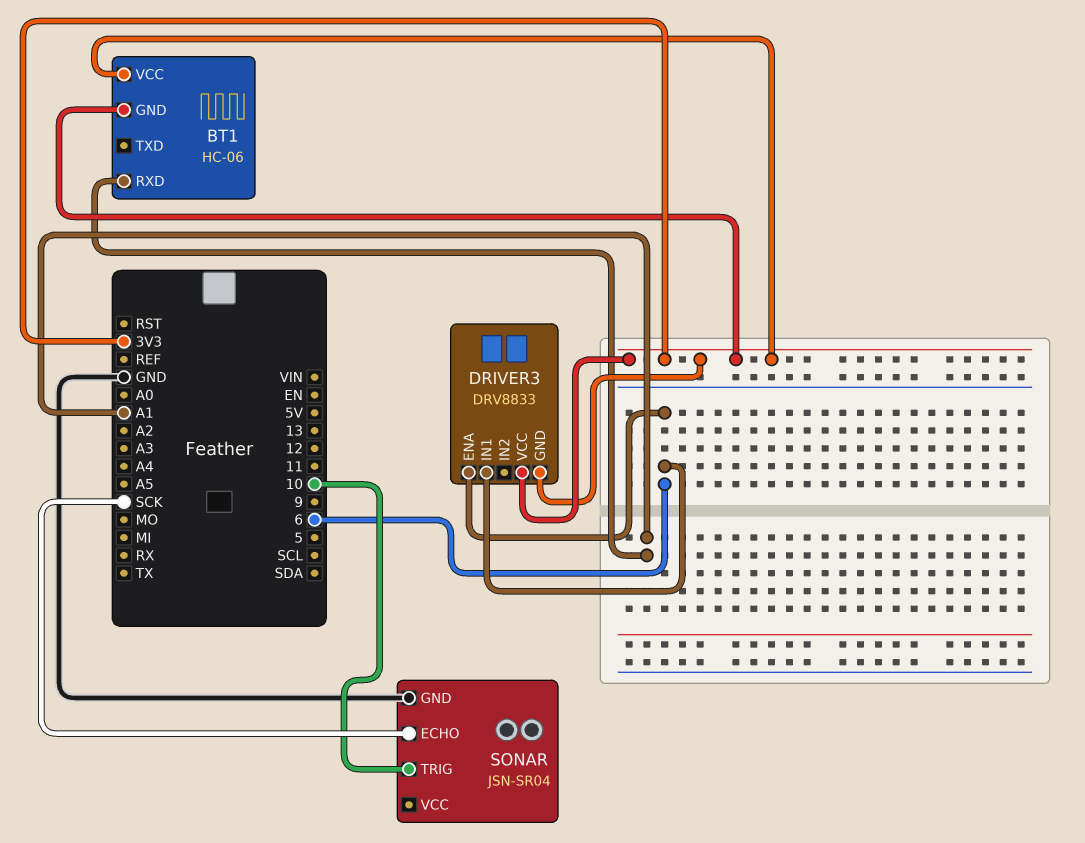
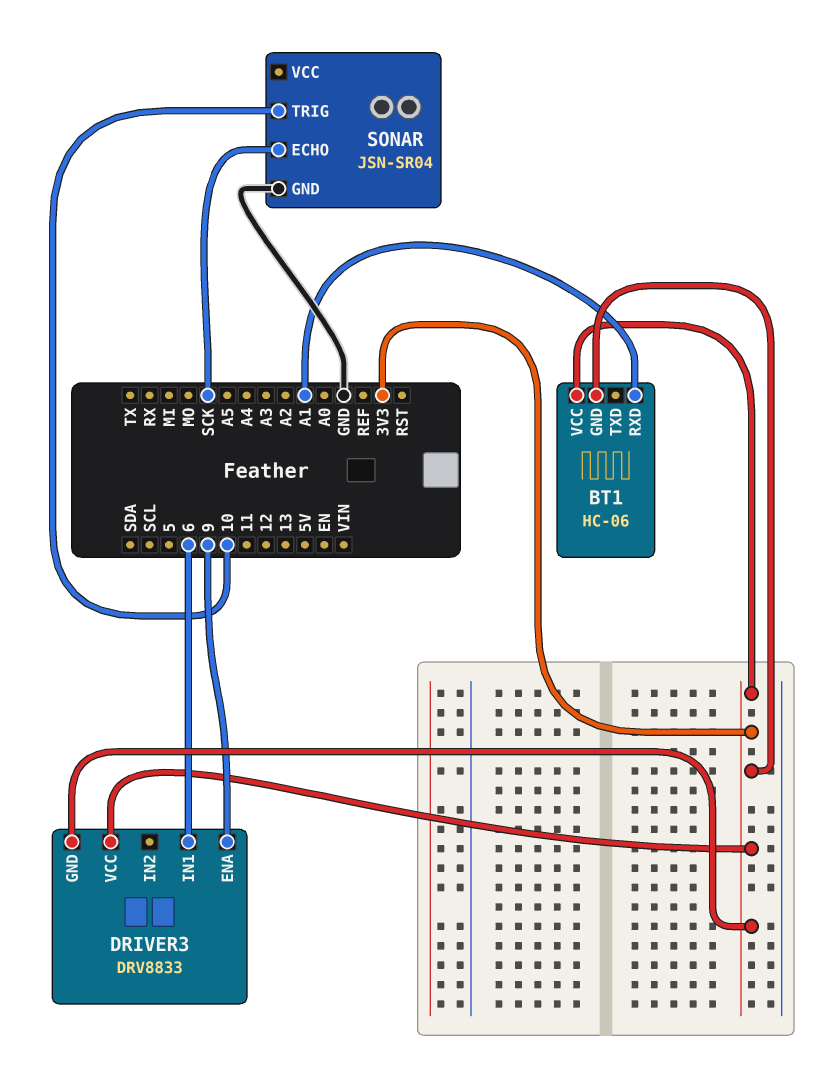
DRIVER3 pin ENA: 6 -> 9

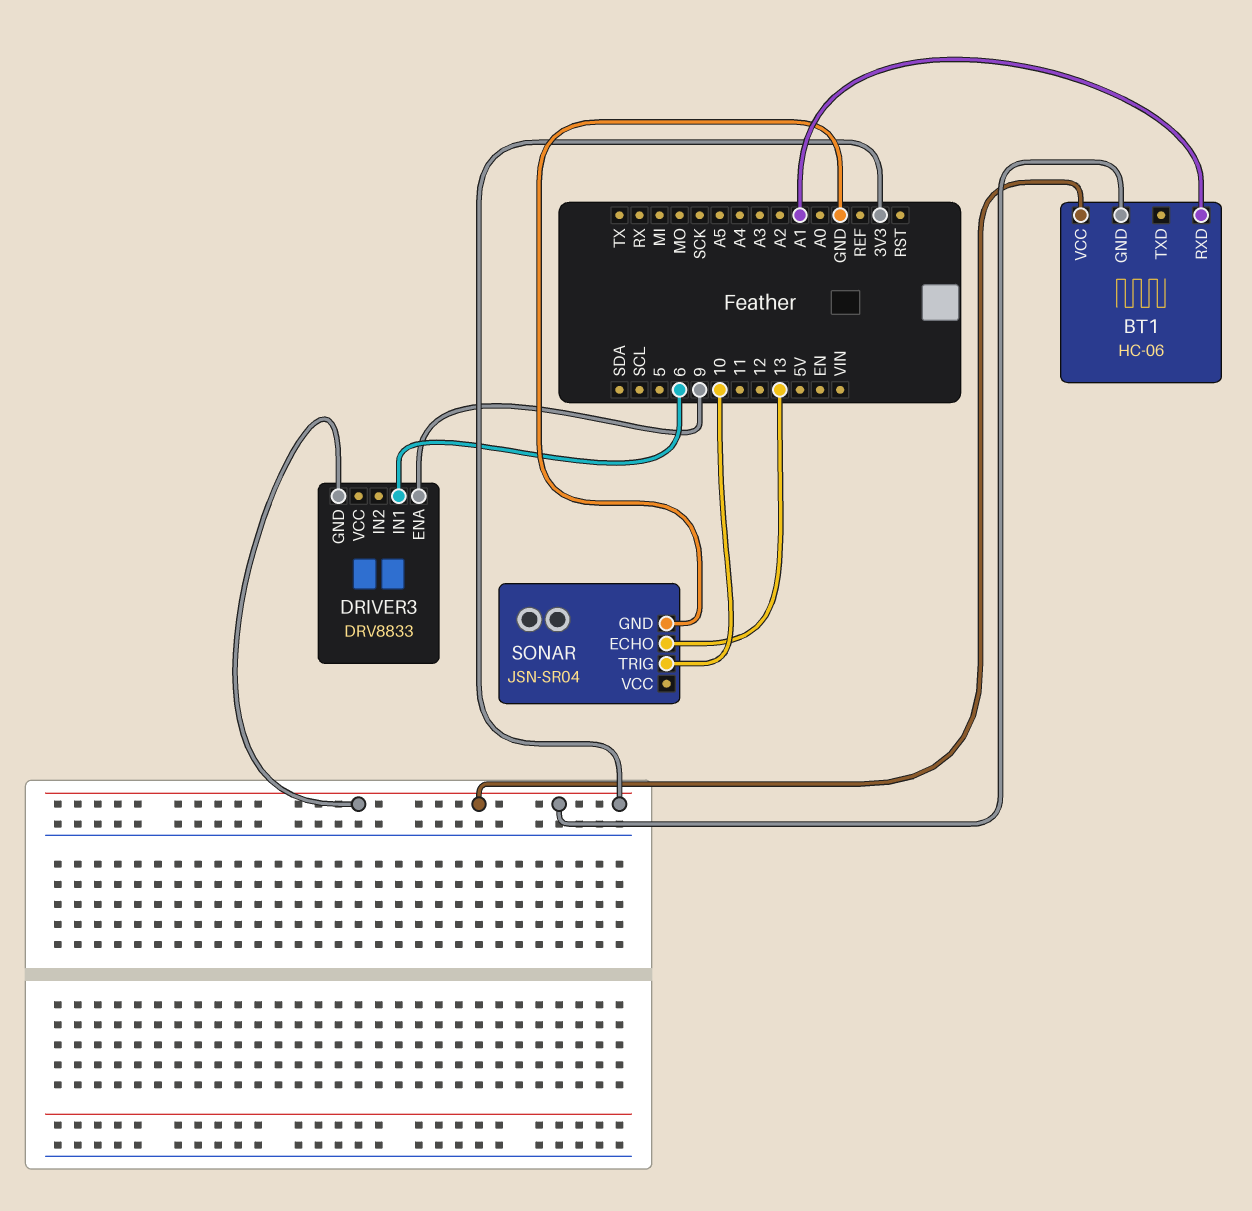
DRIVER3 pin VCC: 3V3 -> none
SONAR pin ECHO: SCK -> 13

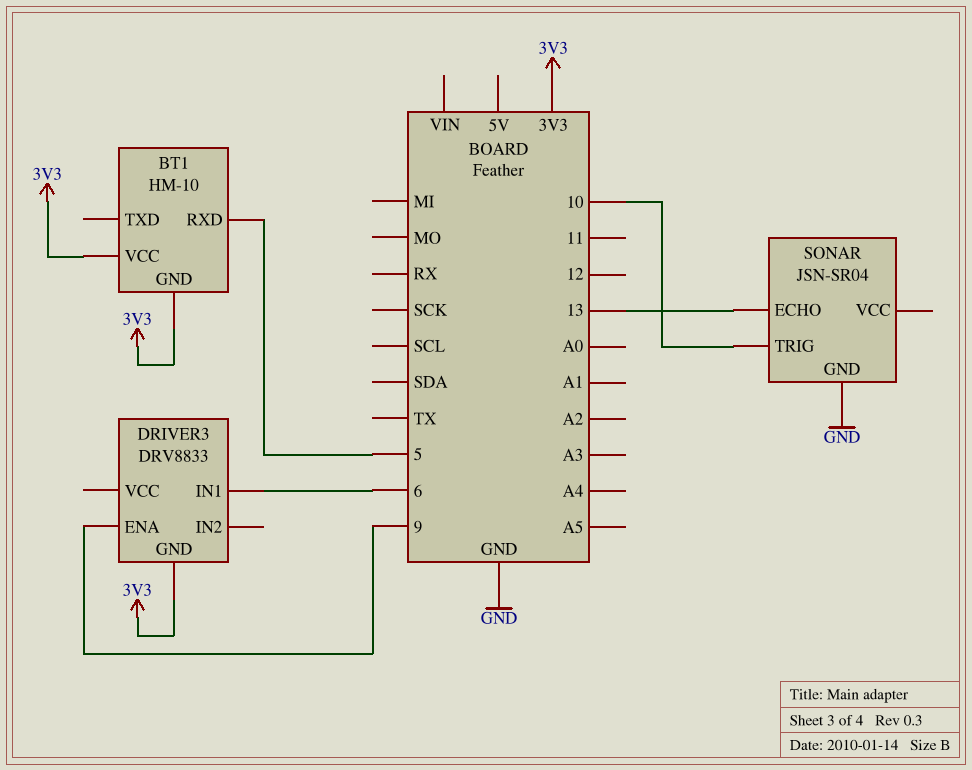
BT1: HC-06 -> HM-10
BT1 pin RXD: A1 -> 5

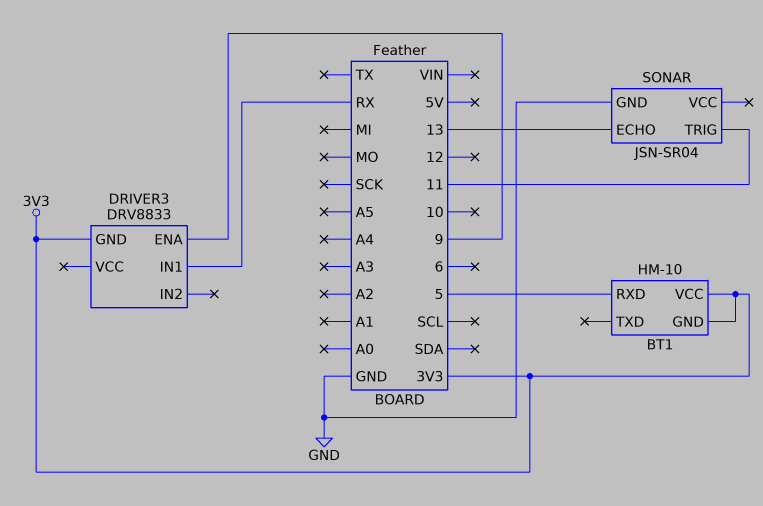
DRIVER3 pin IN1: 6 -> RX
SONAR pin TRIG: 10 -> 11

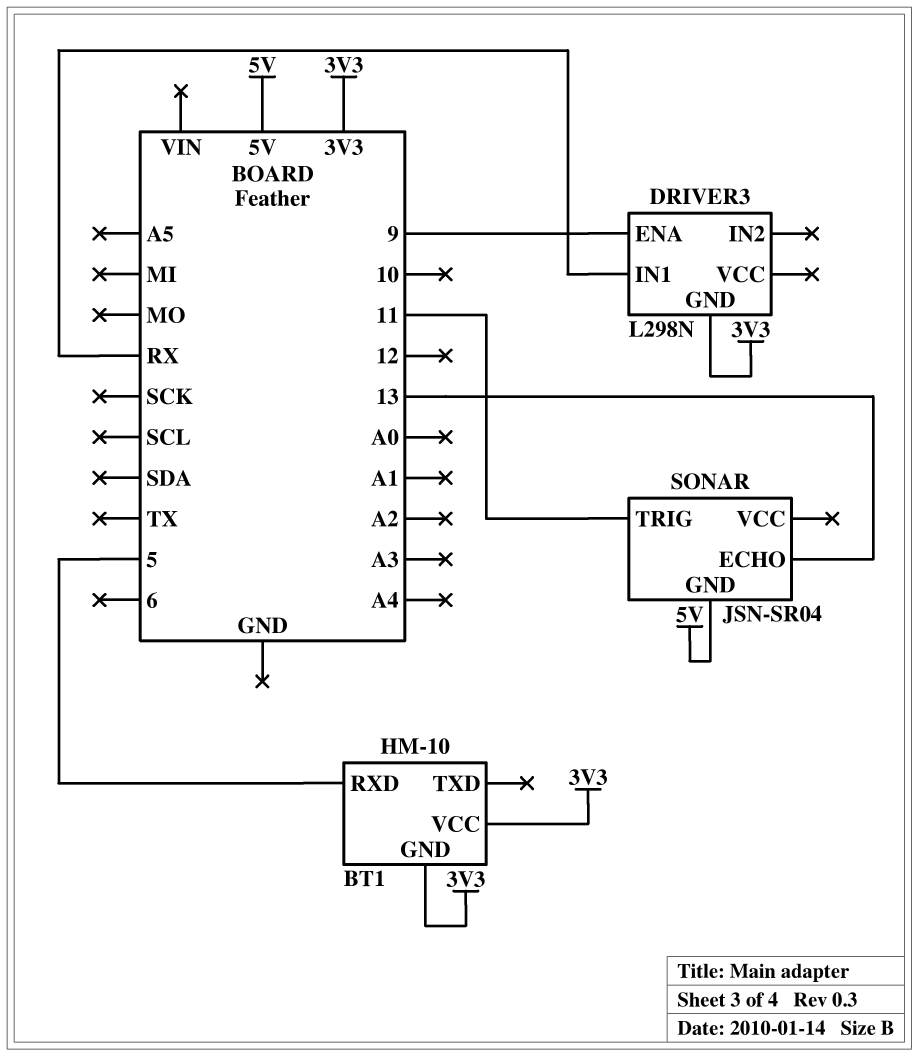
DRIVER3: DRV8833 -> L298N
SONAR pin GND: GND -> 5V

